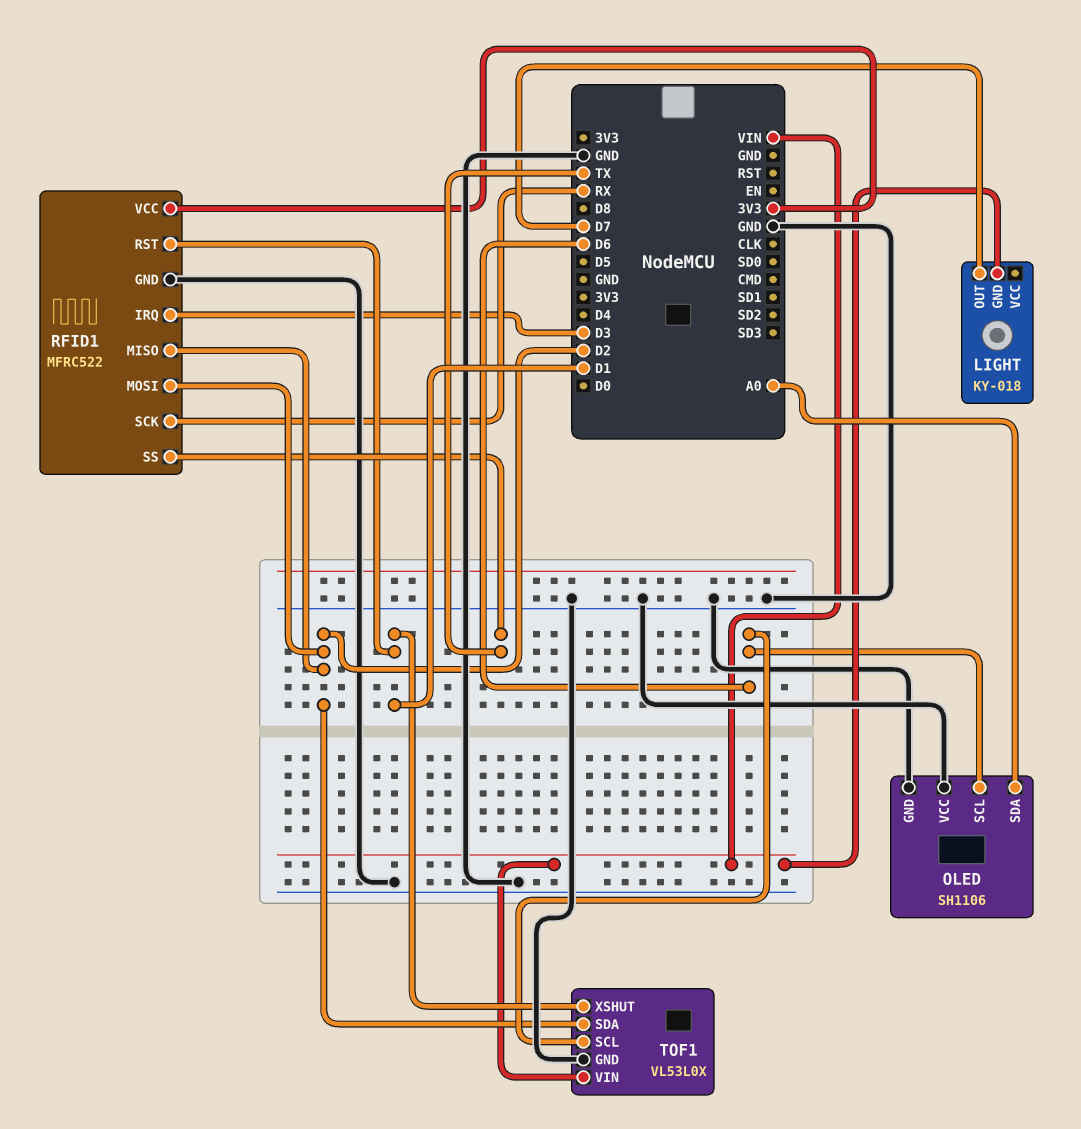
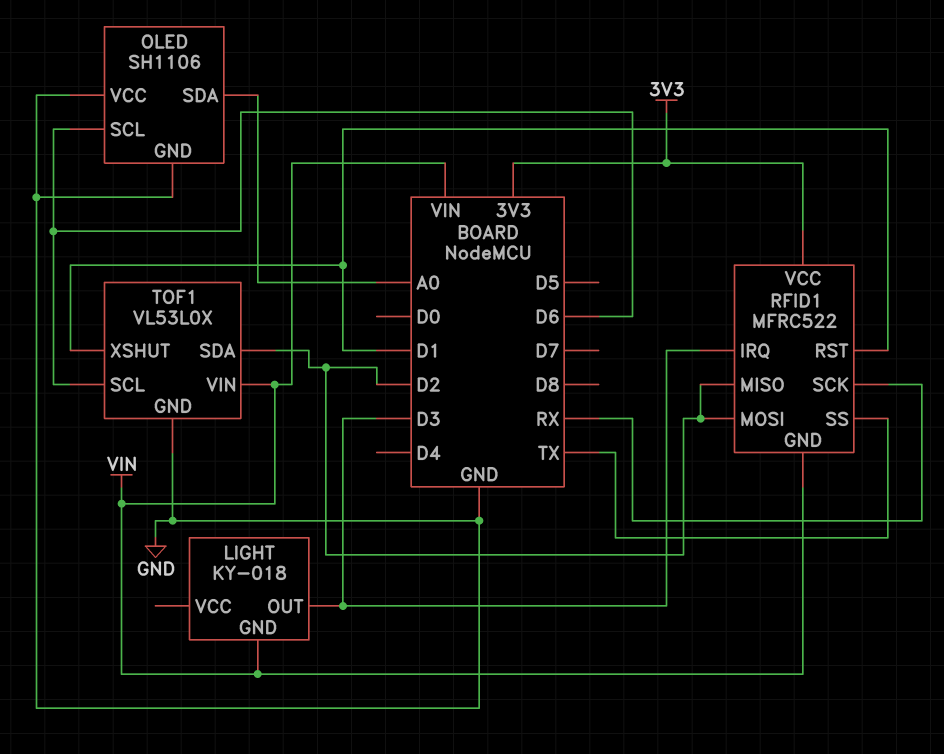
LIGHT pin OUT: D7 -> D3
RFID1 pin GND: GND -> VIN

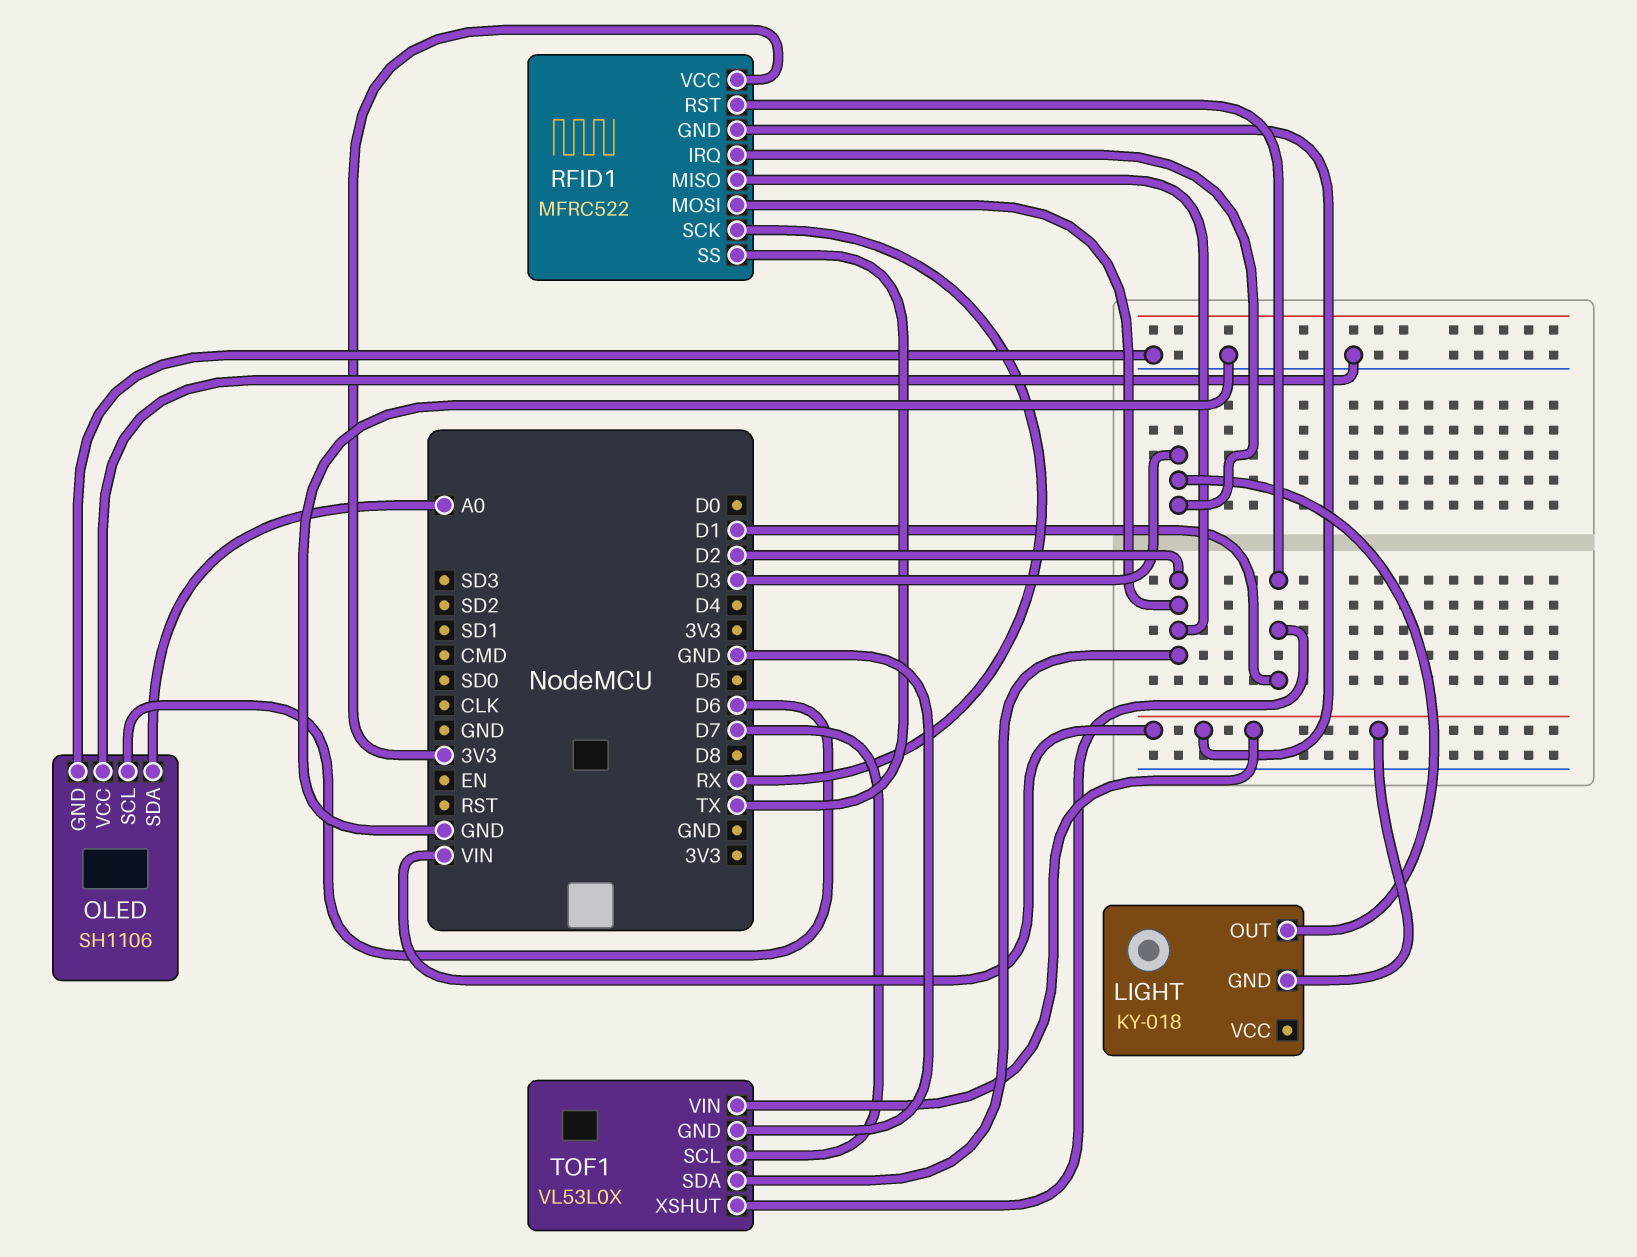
TOF1 pin SCL: D6 -> D7

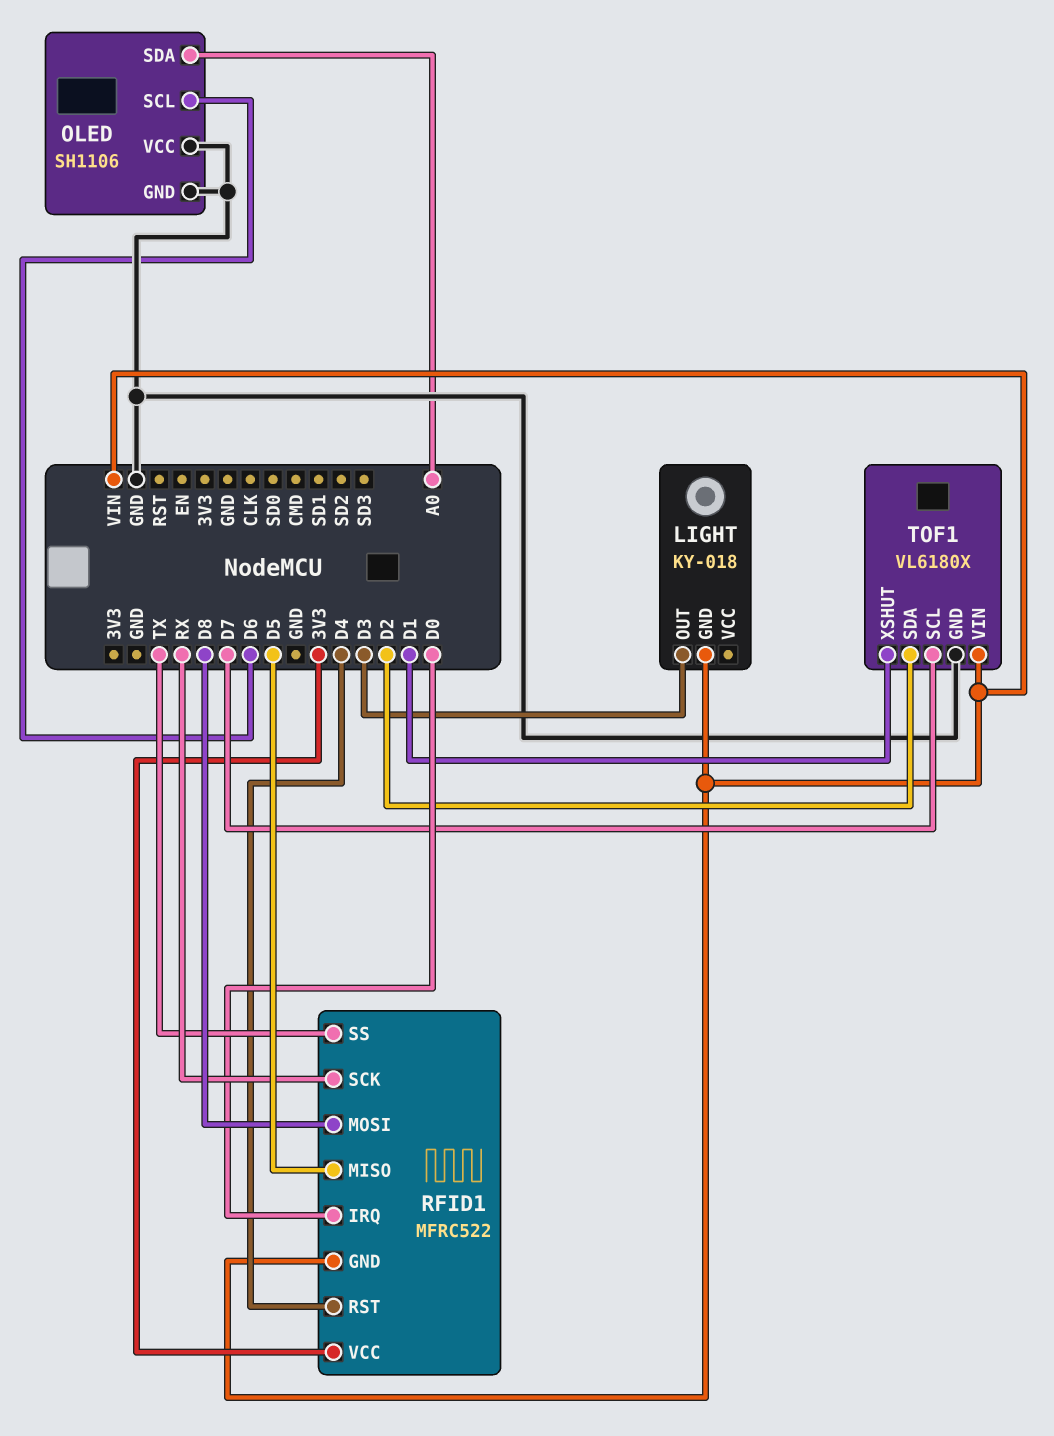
RFID1 pin IRQ: D3 -> D0
RFID1 pin MISO: D2 -> D5
RFID1 pin MOSI: D2 -> D8
RFID1 pin RST: D1 -> D4
TOF1: VL53L0X -> VL6180X

